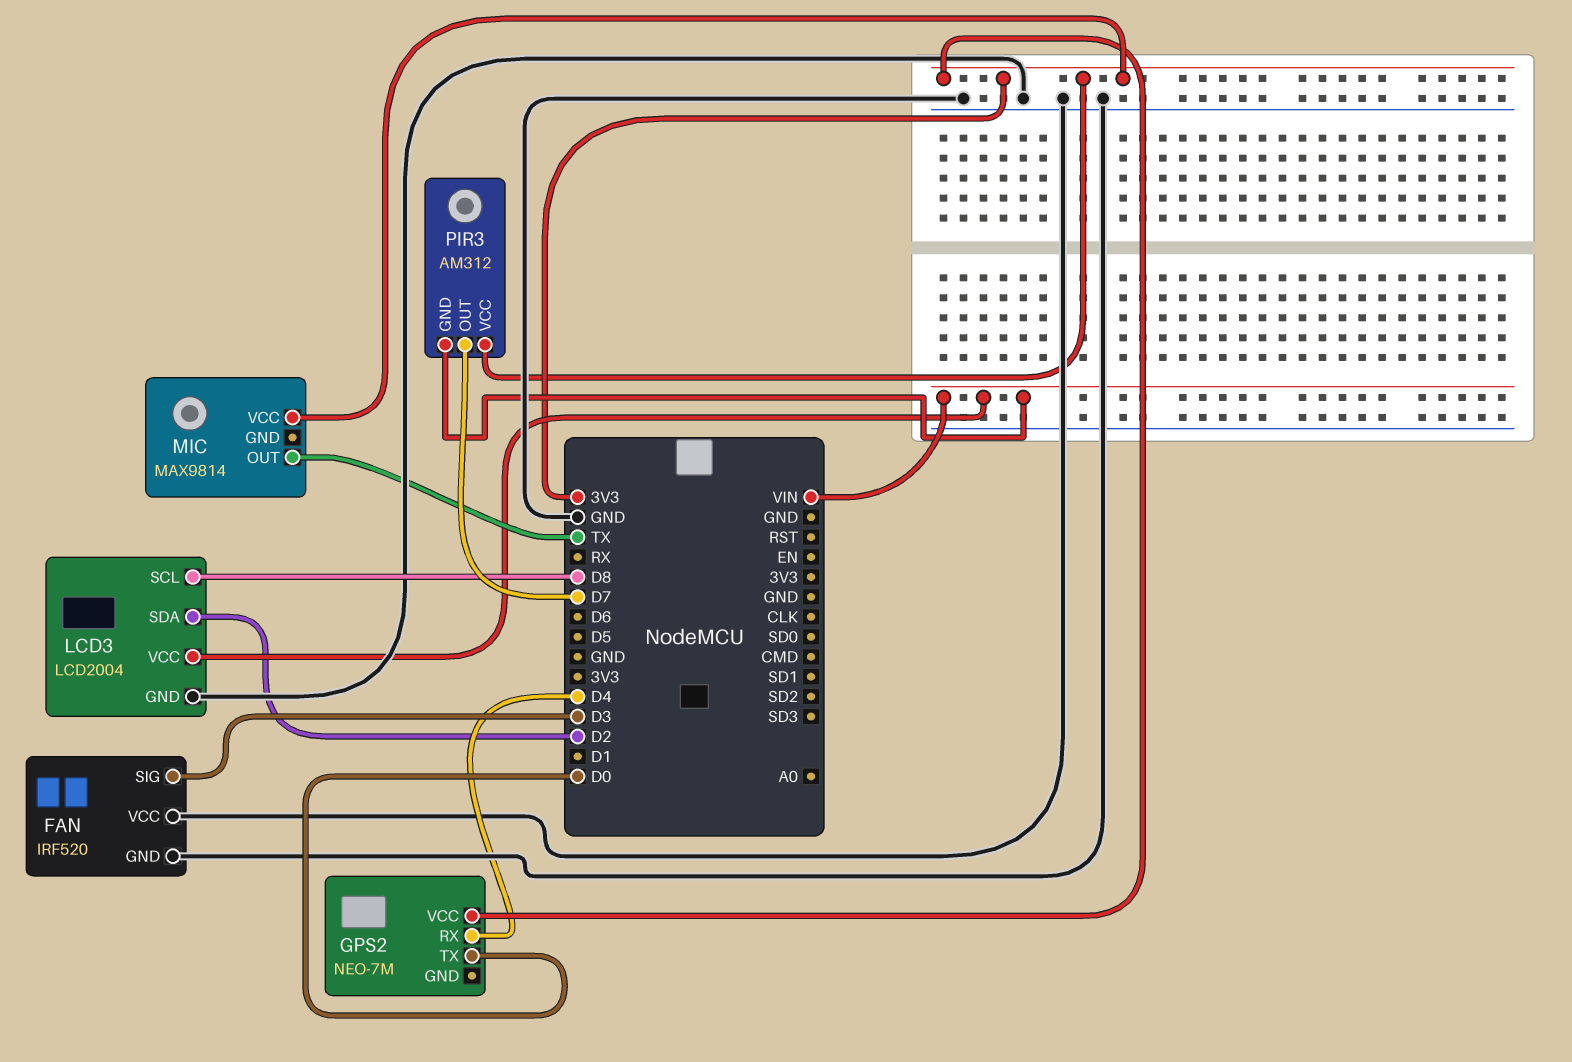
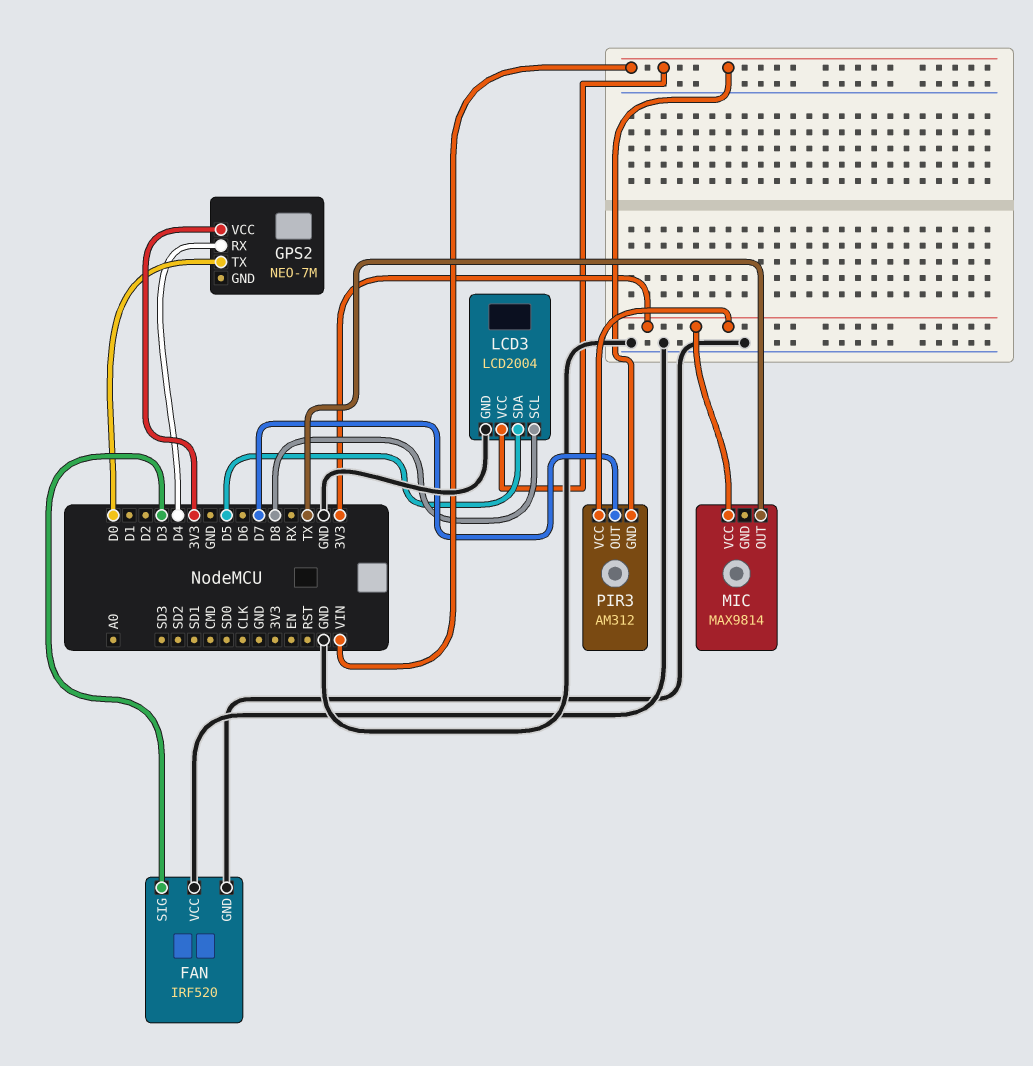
LCD3 pin SDA: D2 -> D5

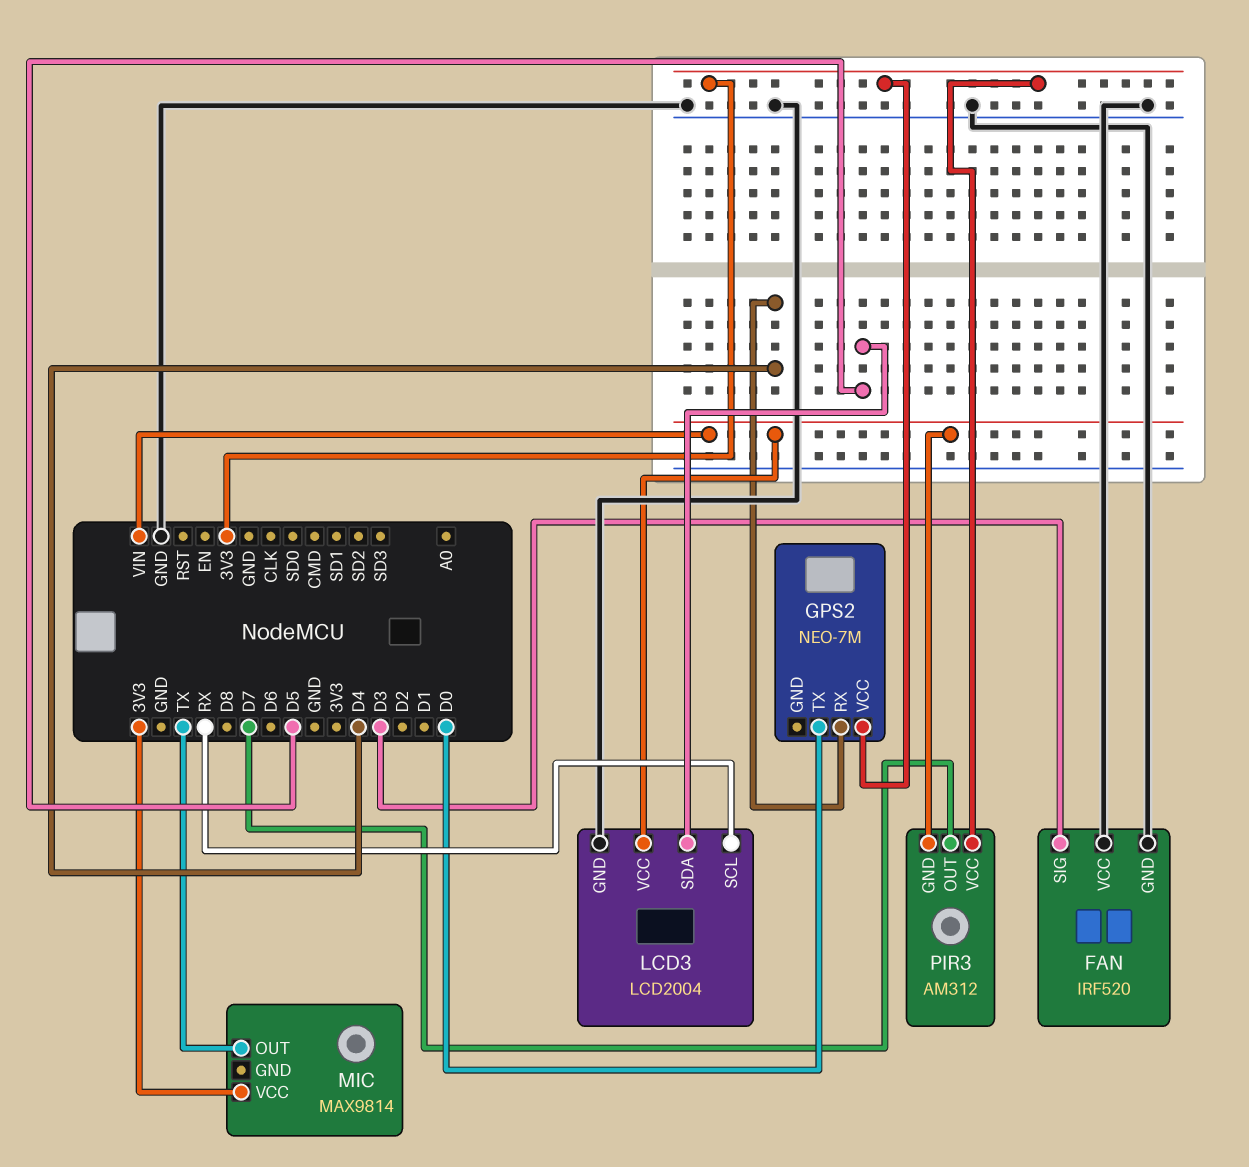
LCD3 pin SCL: D8 -> RX

